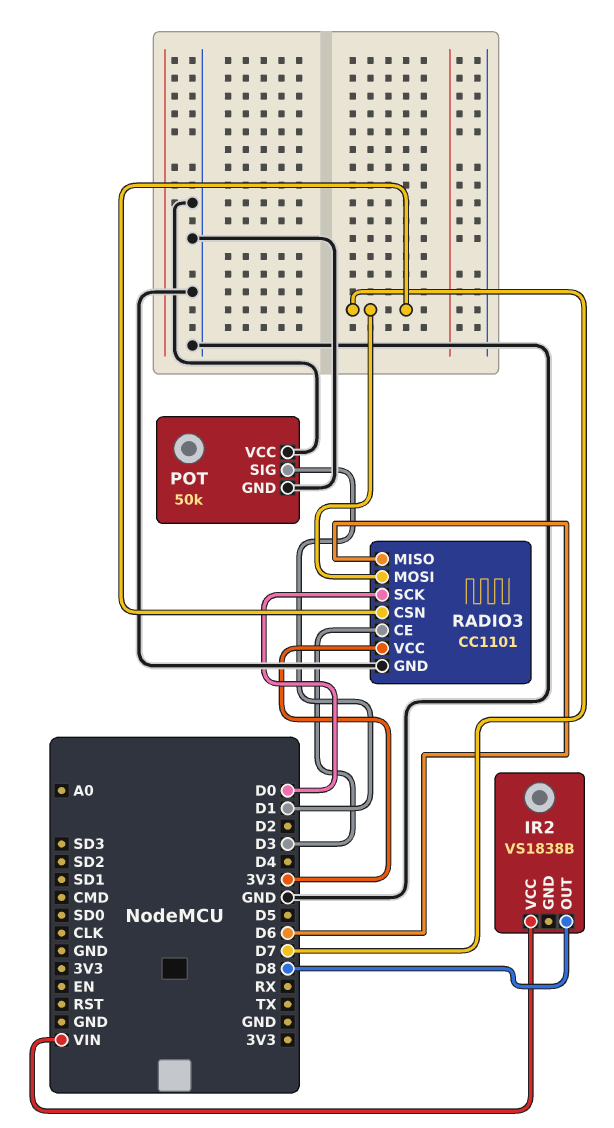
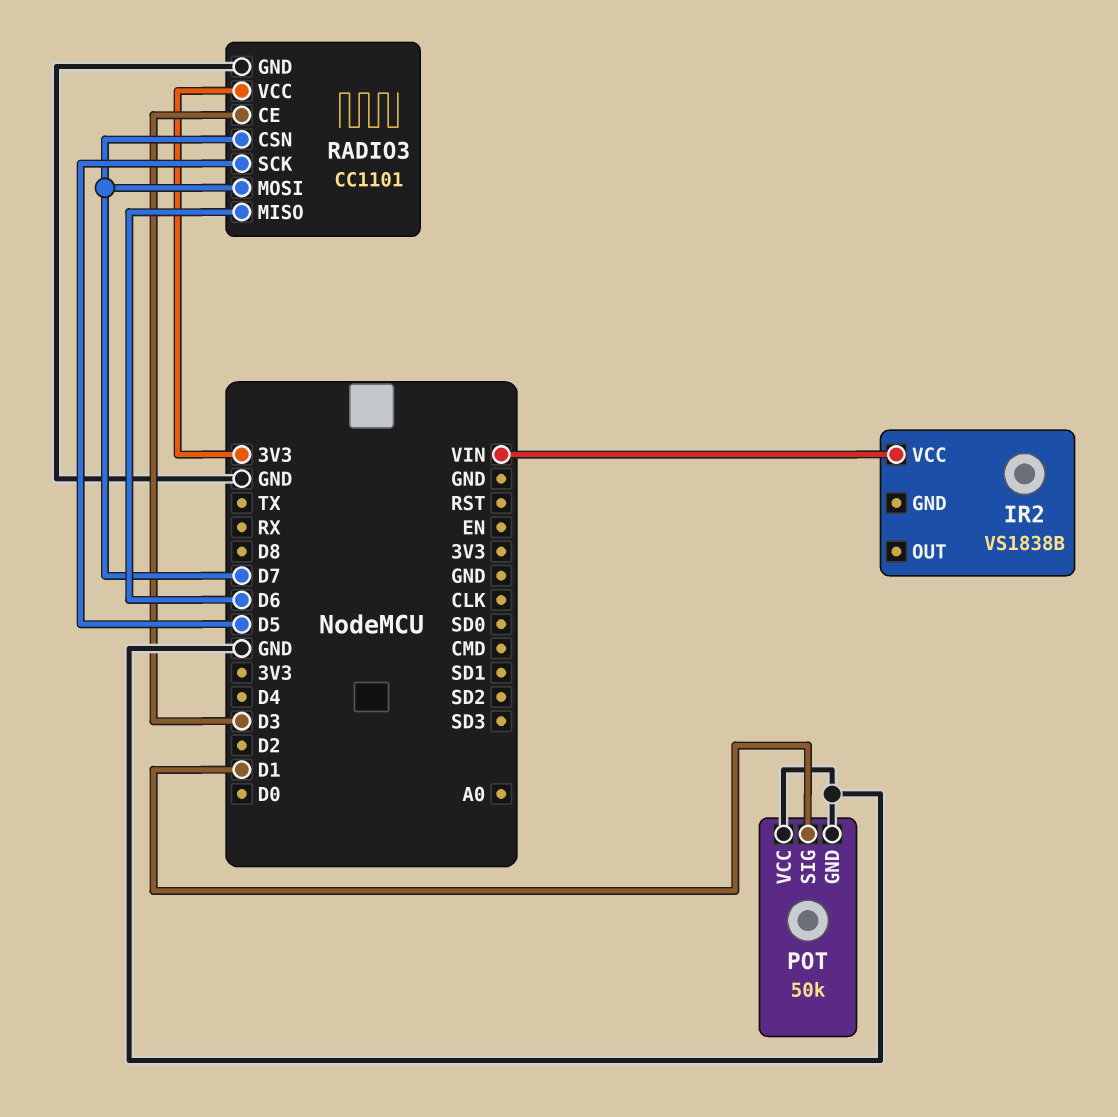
IR2 pin OUT: D8 -> none
RADIO3 pin SCK: D0 -> D5

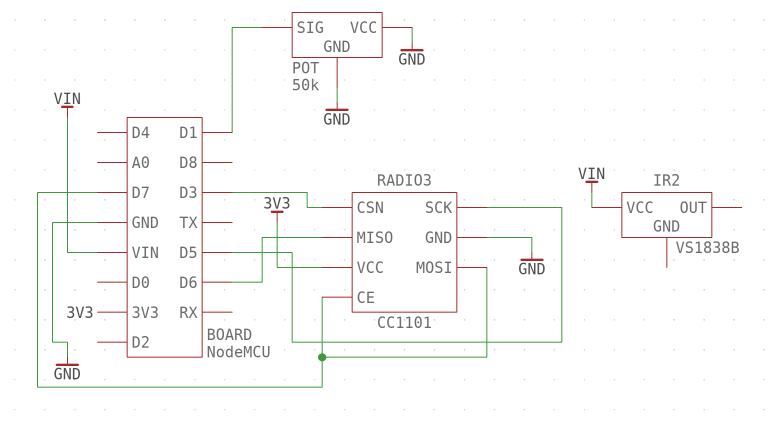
RADIO3 pin CE: D3 -> D7
RADIO3 pin CSN: D7 -> D3

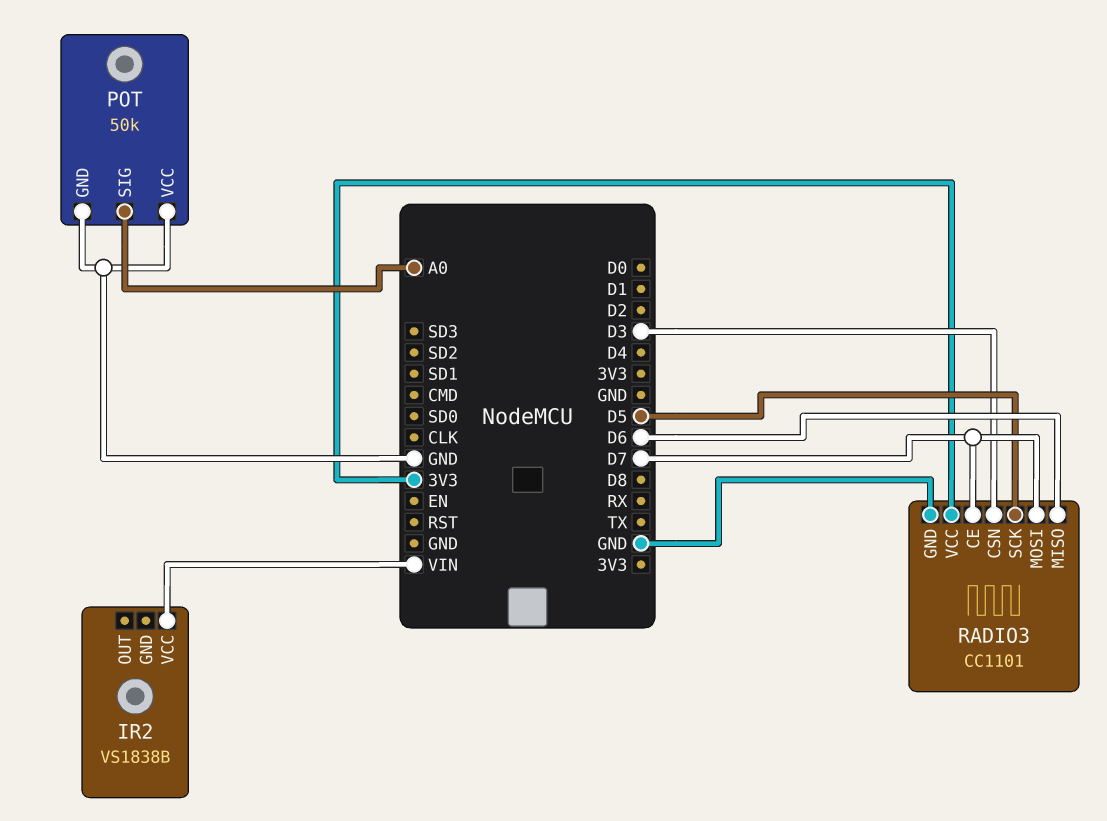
POT pin SIG: D1 -> A0

